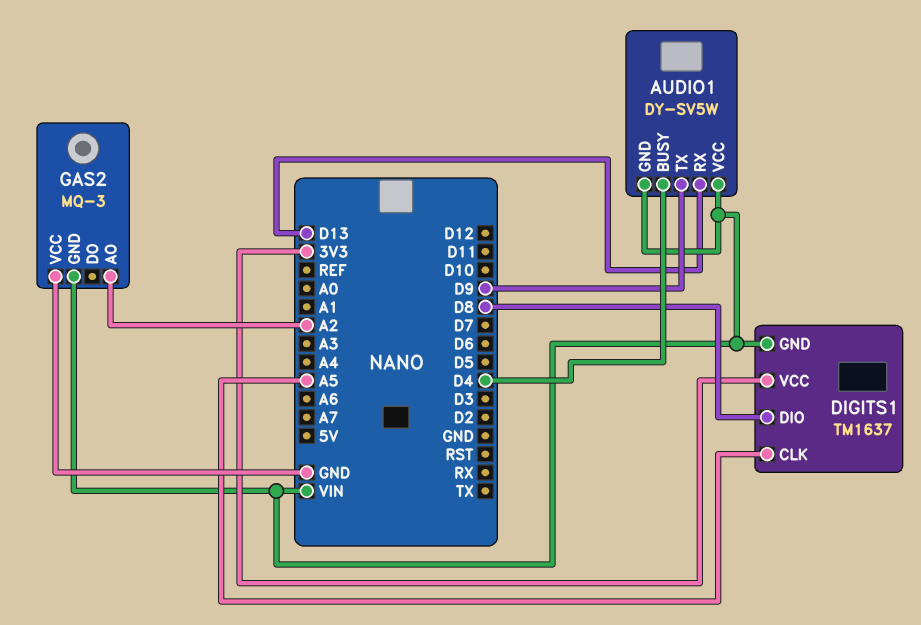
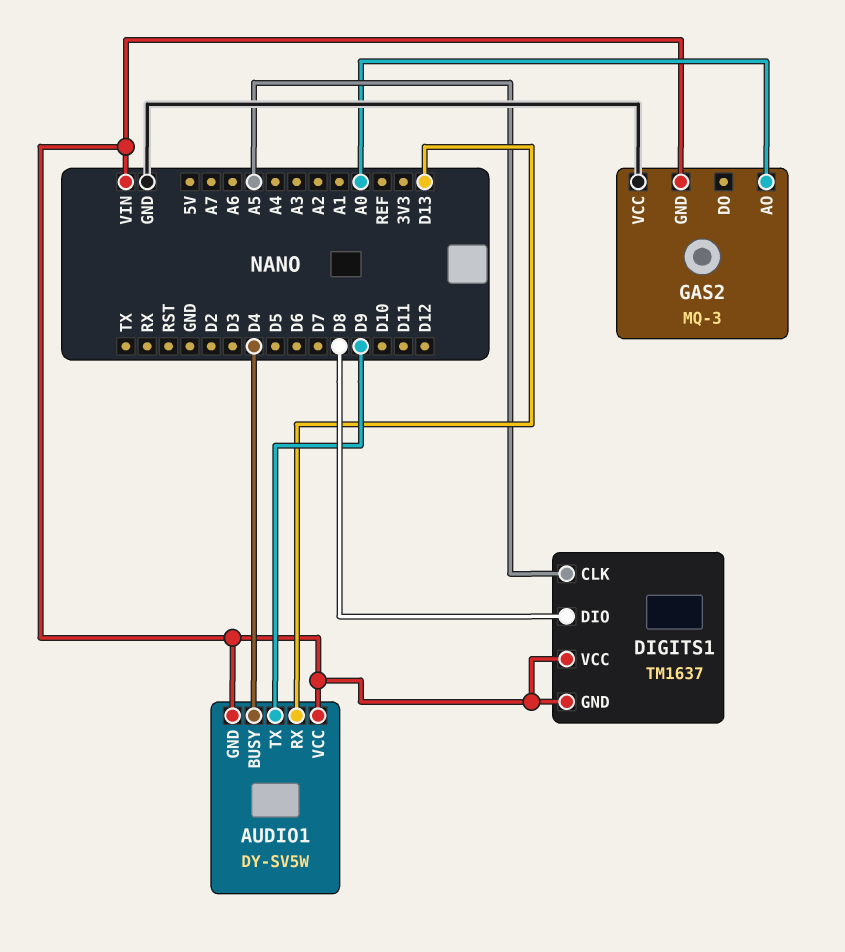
DIGITS1 pin VCC: 3V3 -> VIN
GAS2 pin AO: A2 -> A0

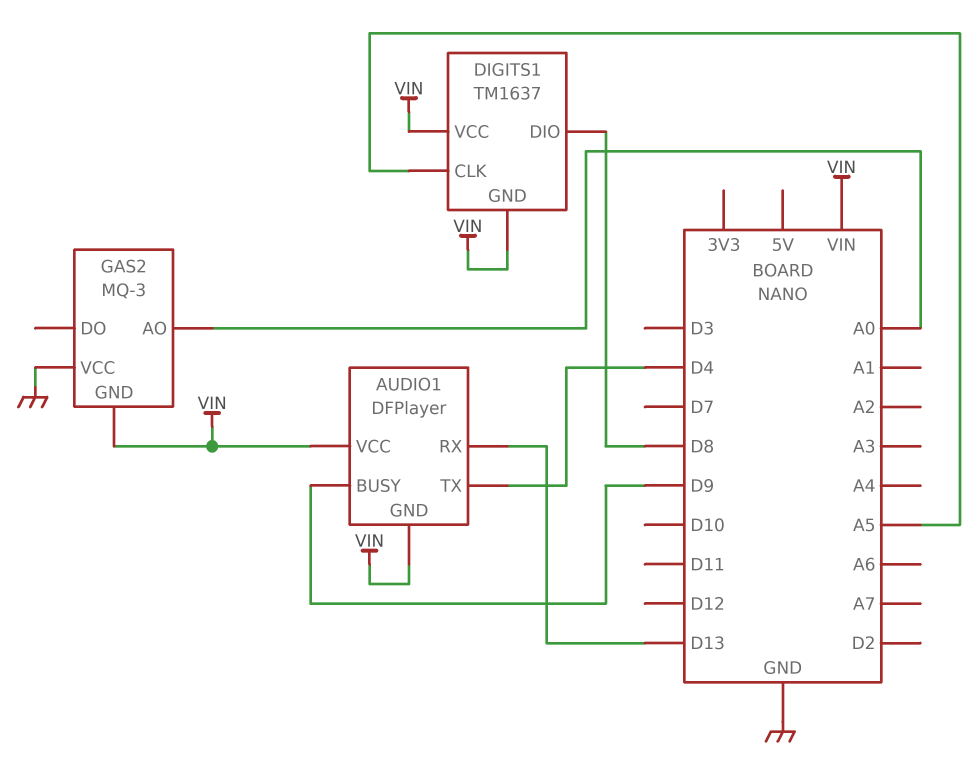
AUDIO1: DY-SV5W -> DFPlayer
AUDIO1 pin BUSY: D4 -> D9
AUDIO1 pin TX: D9 -> D4

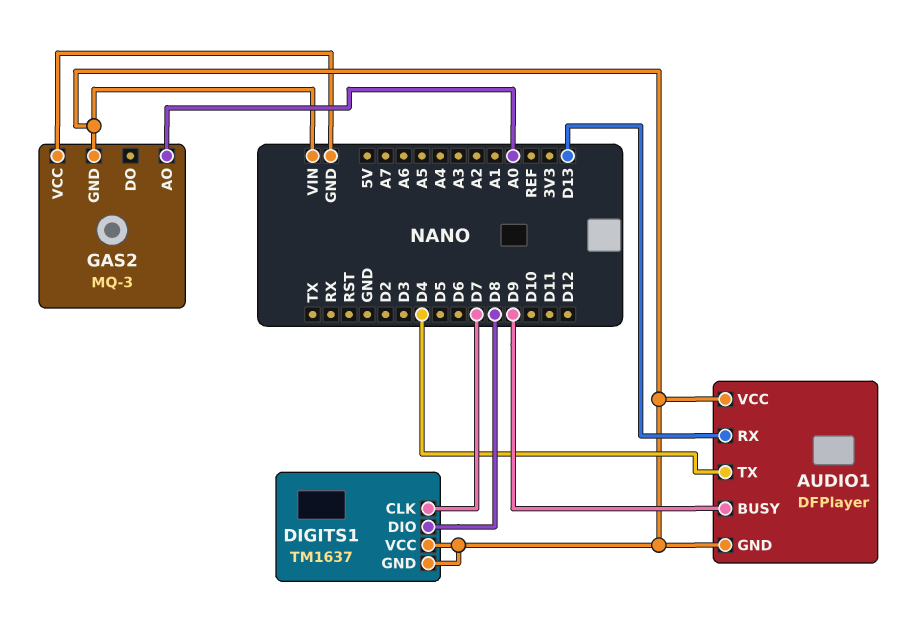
DIGITS1 pin CLK: A5 -> D7

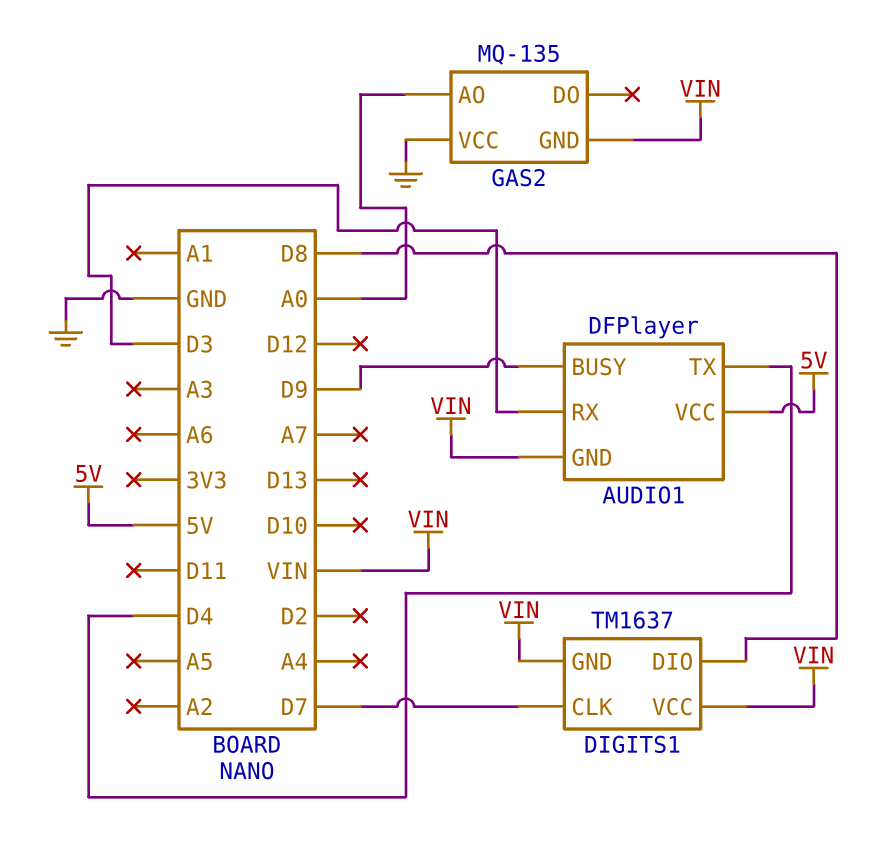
AUDIO1 pin RX: D13 -> D3
AUDIO1 pin VCC: VIN -> 5V
GAS2: MQ-3 -> MQ-135

